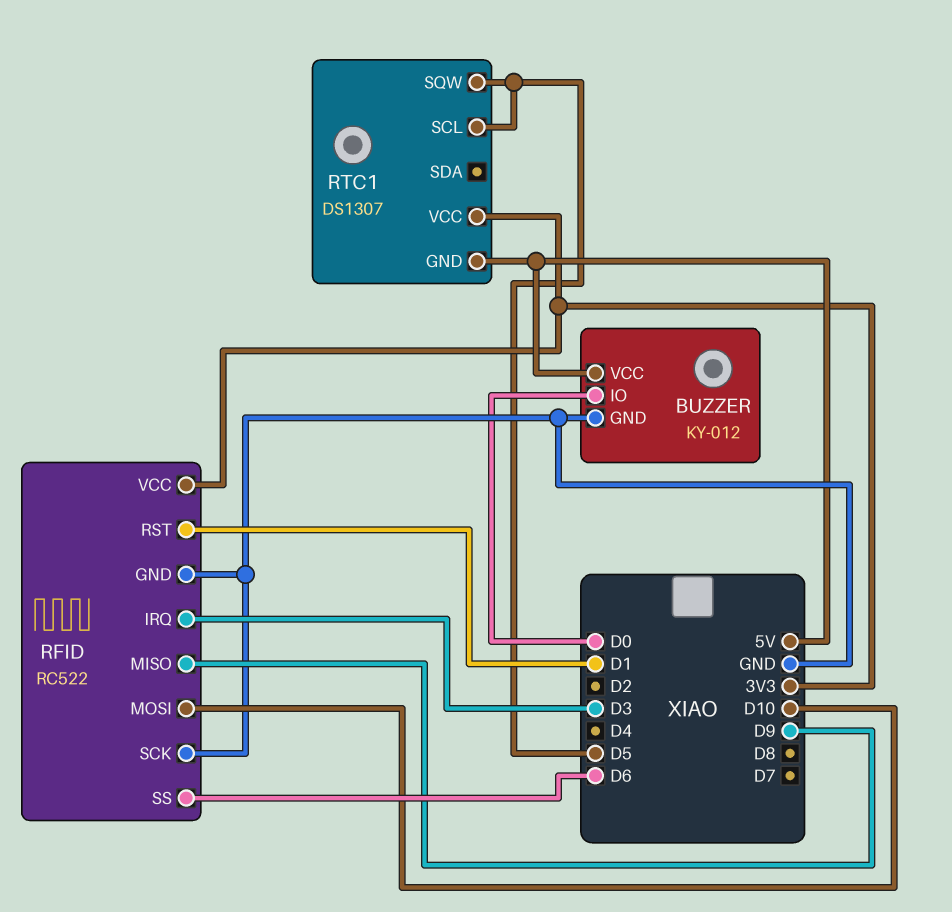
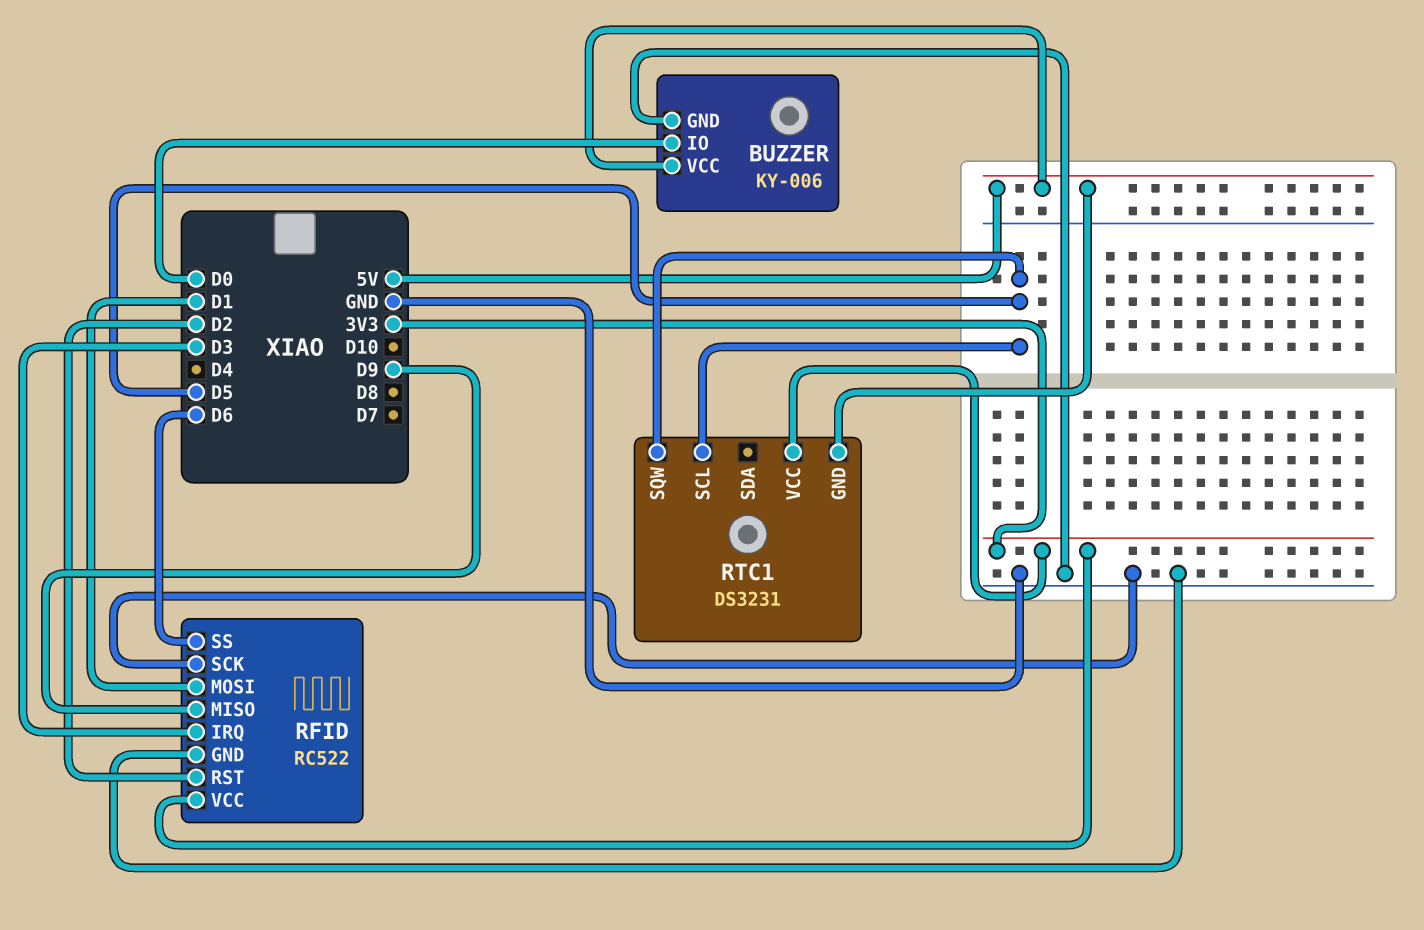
BUZZER: KY-012 -> KY-006
RFID pin MOSI: D10 -> D1
RFID pin RST: D1 -> D2
RTC1: DS1307 -> DS3231

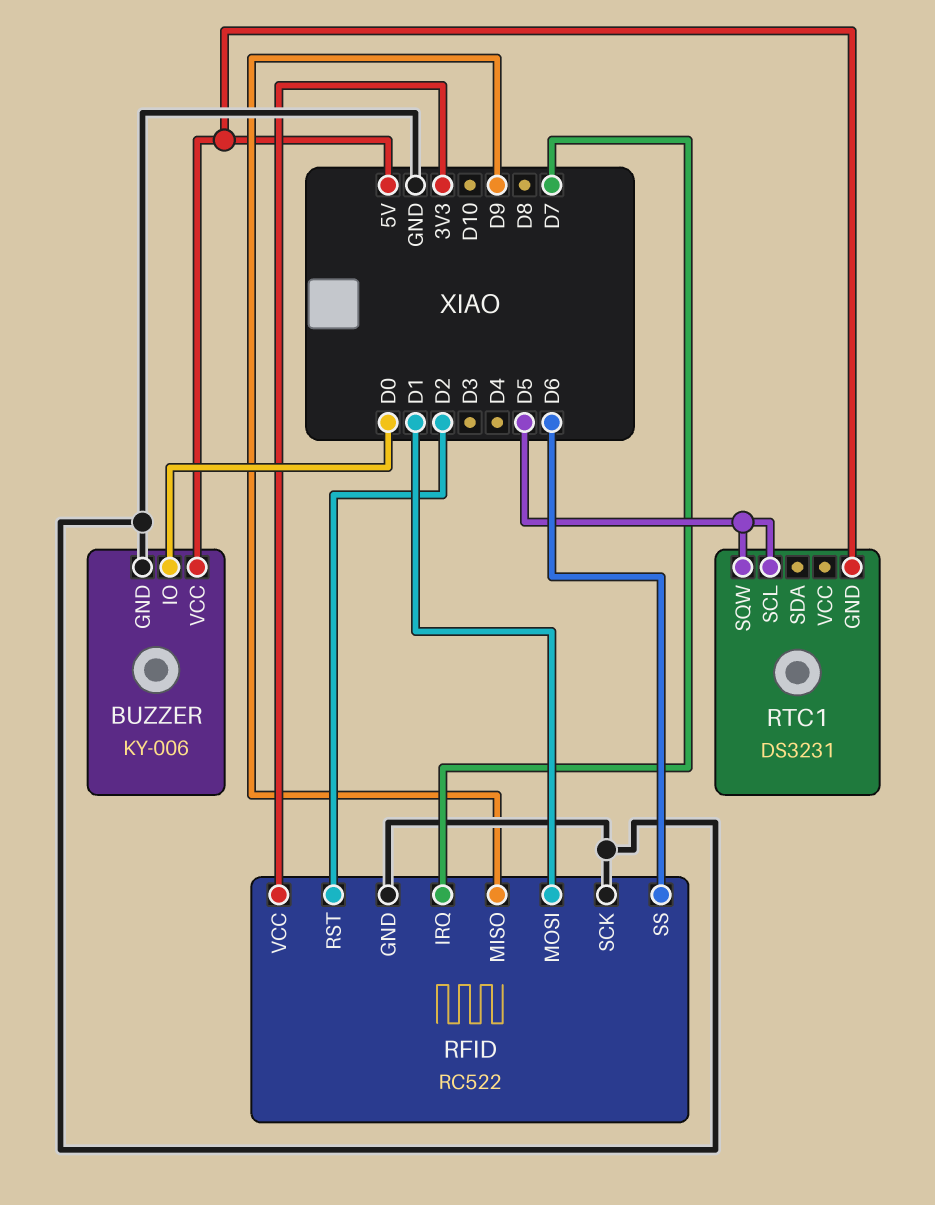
RFID pin IRQ: D3 -> D7
RTC1 pin VCC: 3V3 -> none

